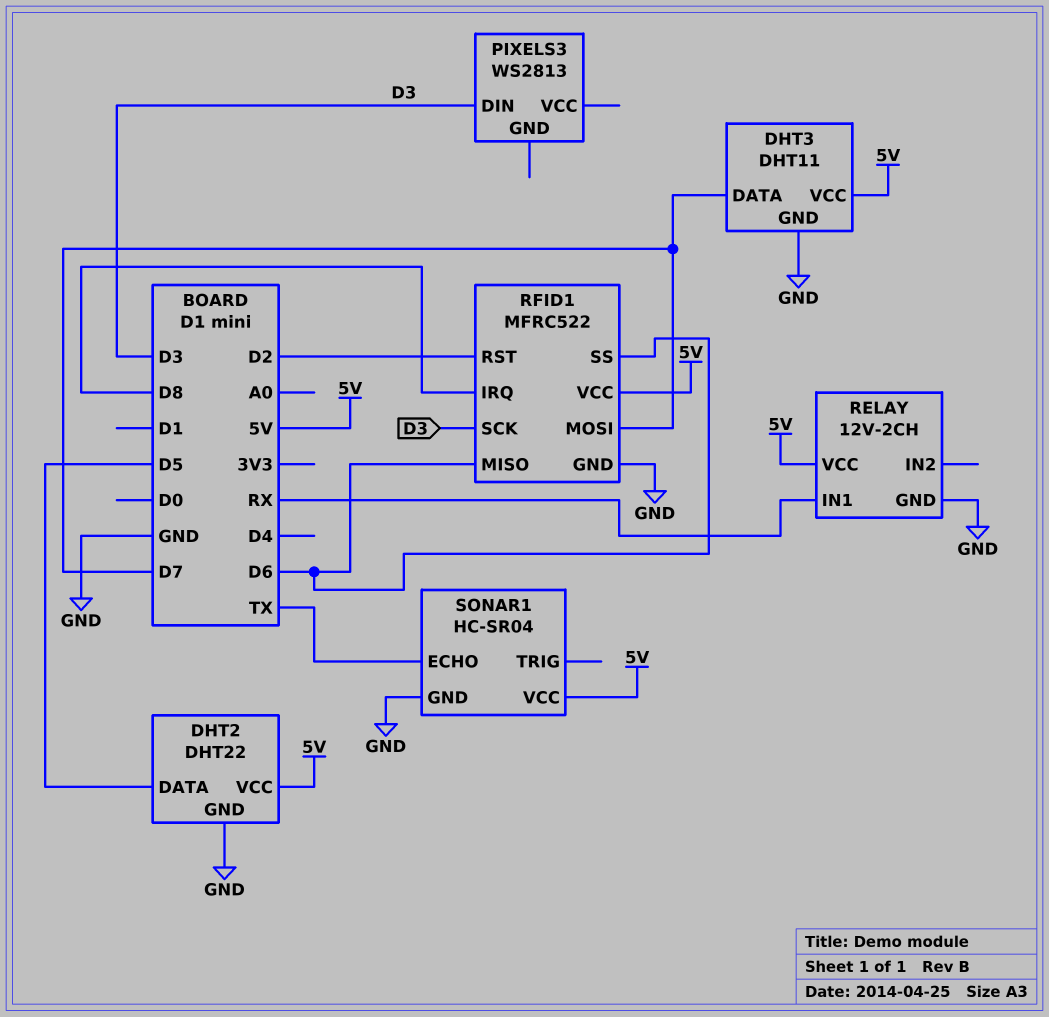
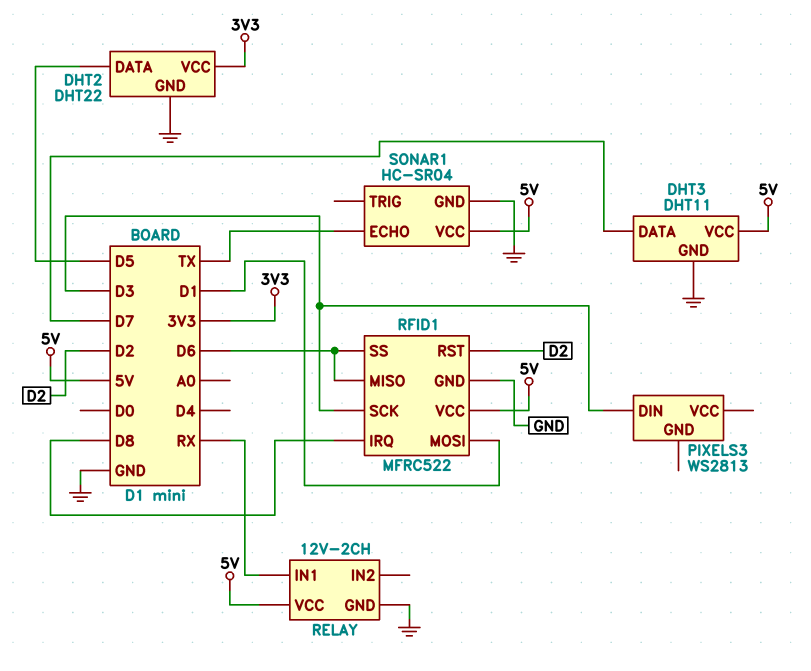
DHT2 pin VCC: 5V -> 3V3
RFID1 pin MOSI: D7 -> D1

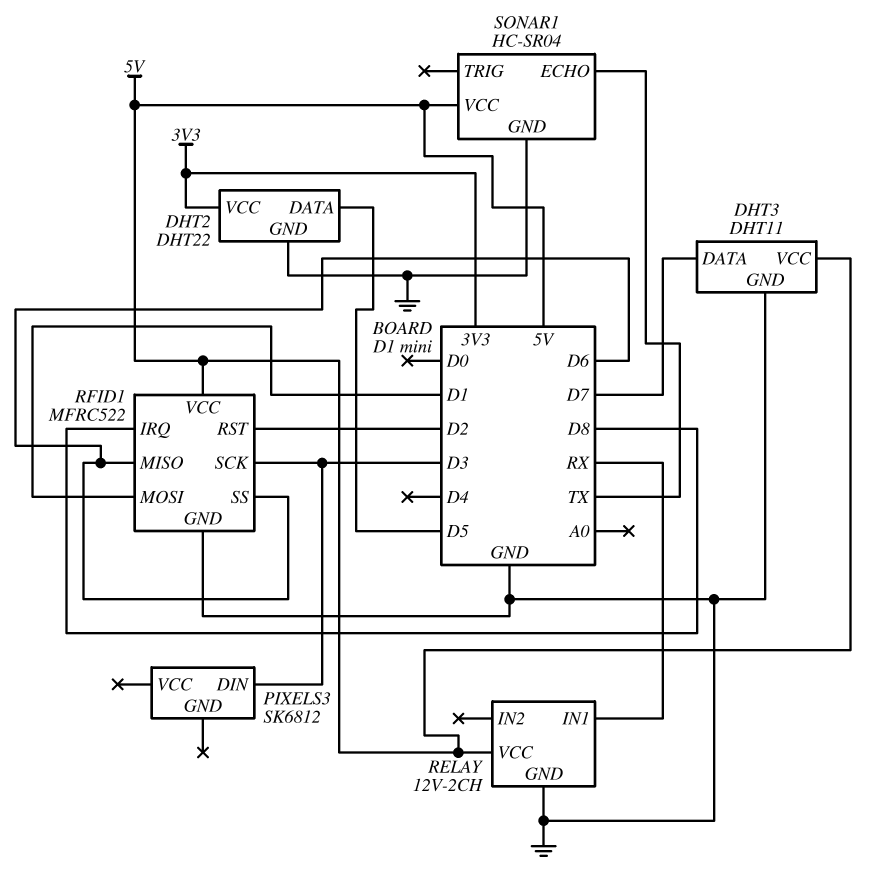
PIXELS3: WS2813 -> SK6812

